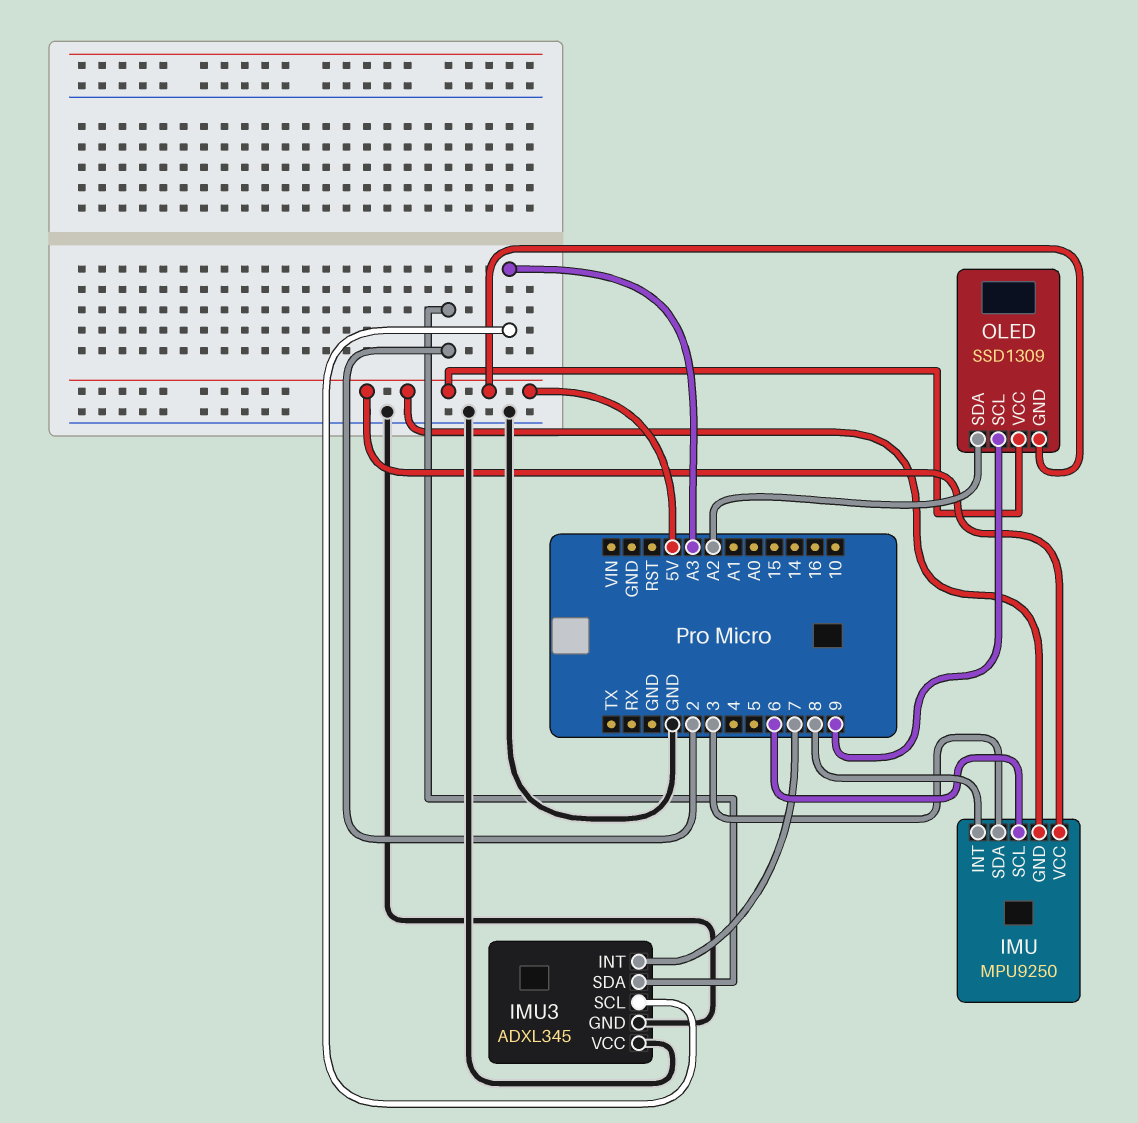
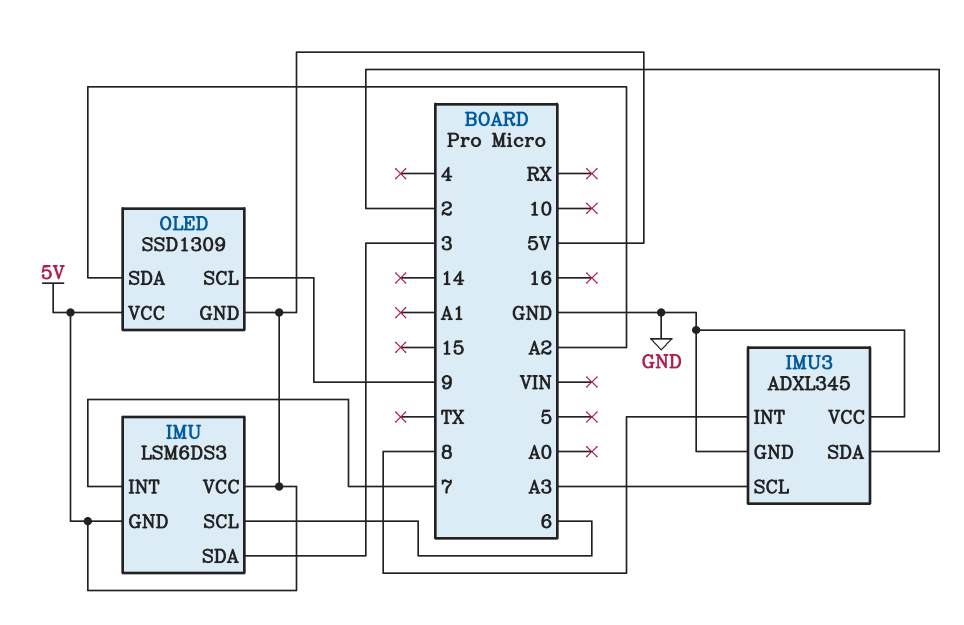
IMU: MPU9250 -> LSM6DS3
IMU pin INT: 8 -> 7
IMU3 pin INT: 7 -> 8

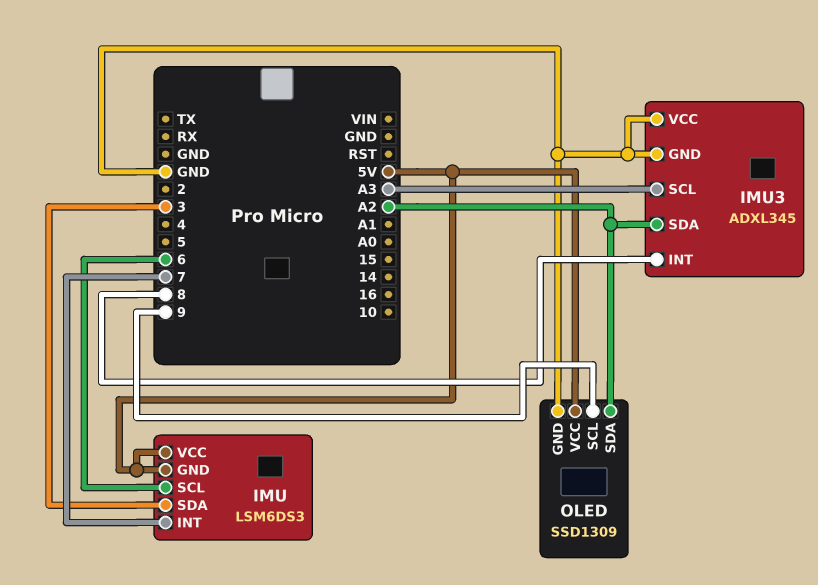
IMU3 pin SDA: 2 -> A2
OLED pin GND: 5V -> GND

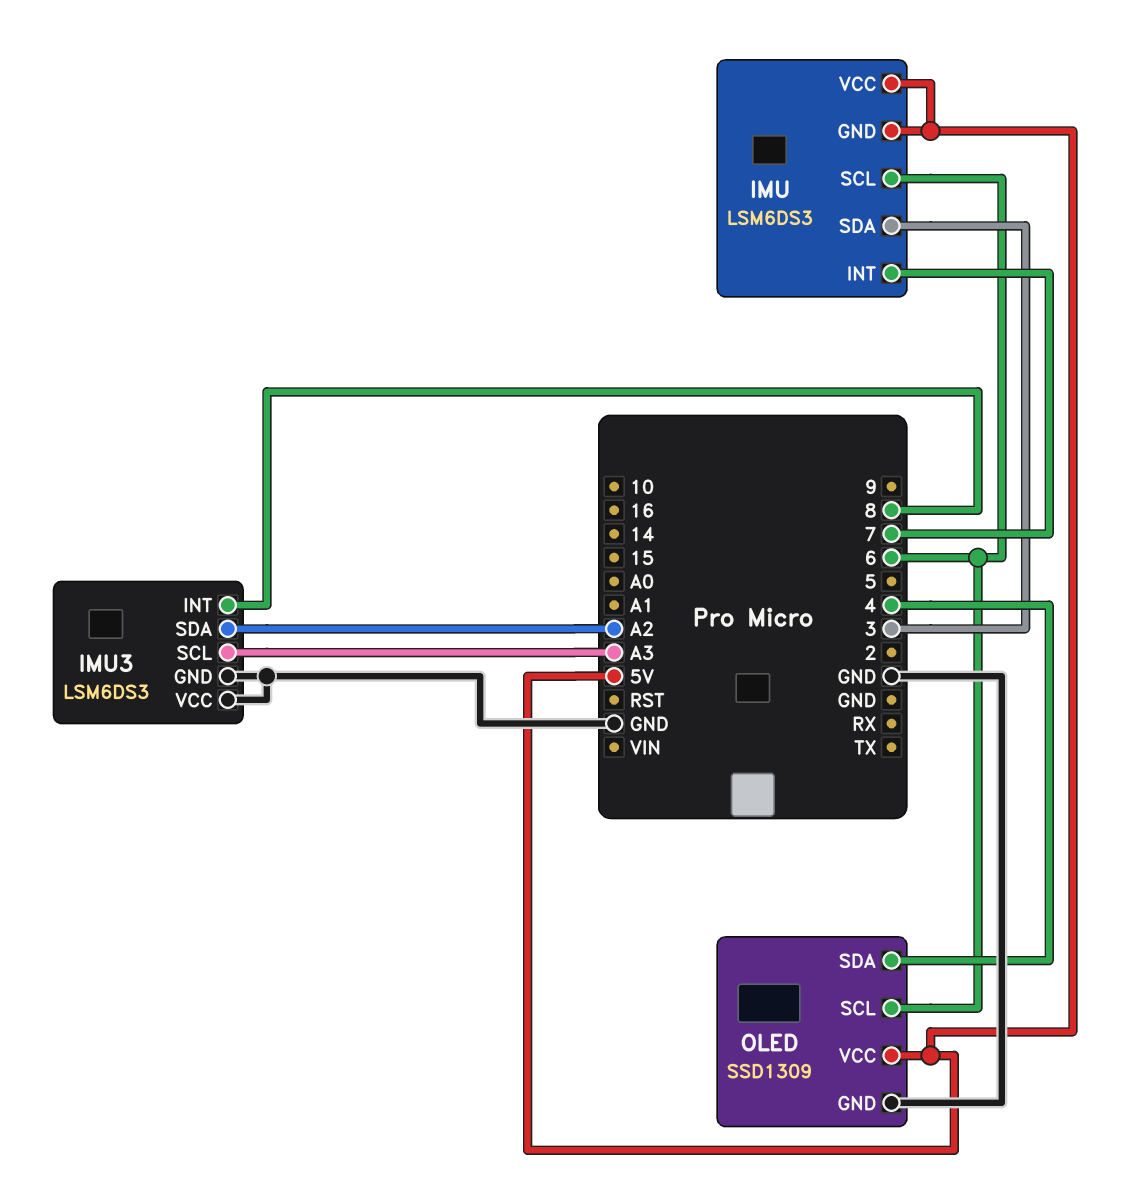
IMU3: ADXL345 -> LSM6DS3
OLED pin SCL: 9 -> 6
OLED pin SDA: A2 -> 4

